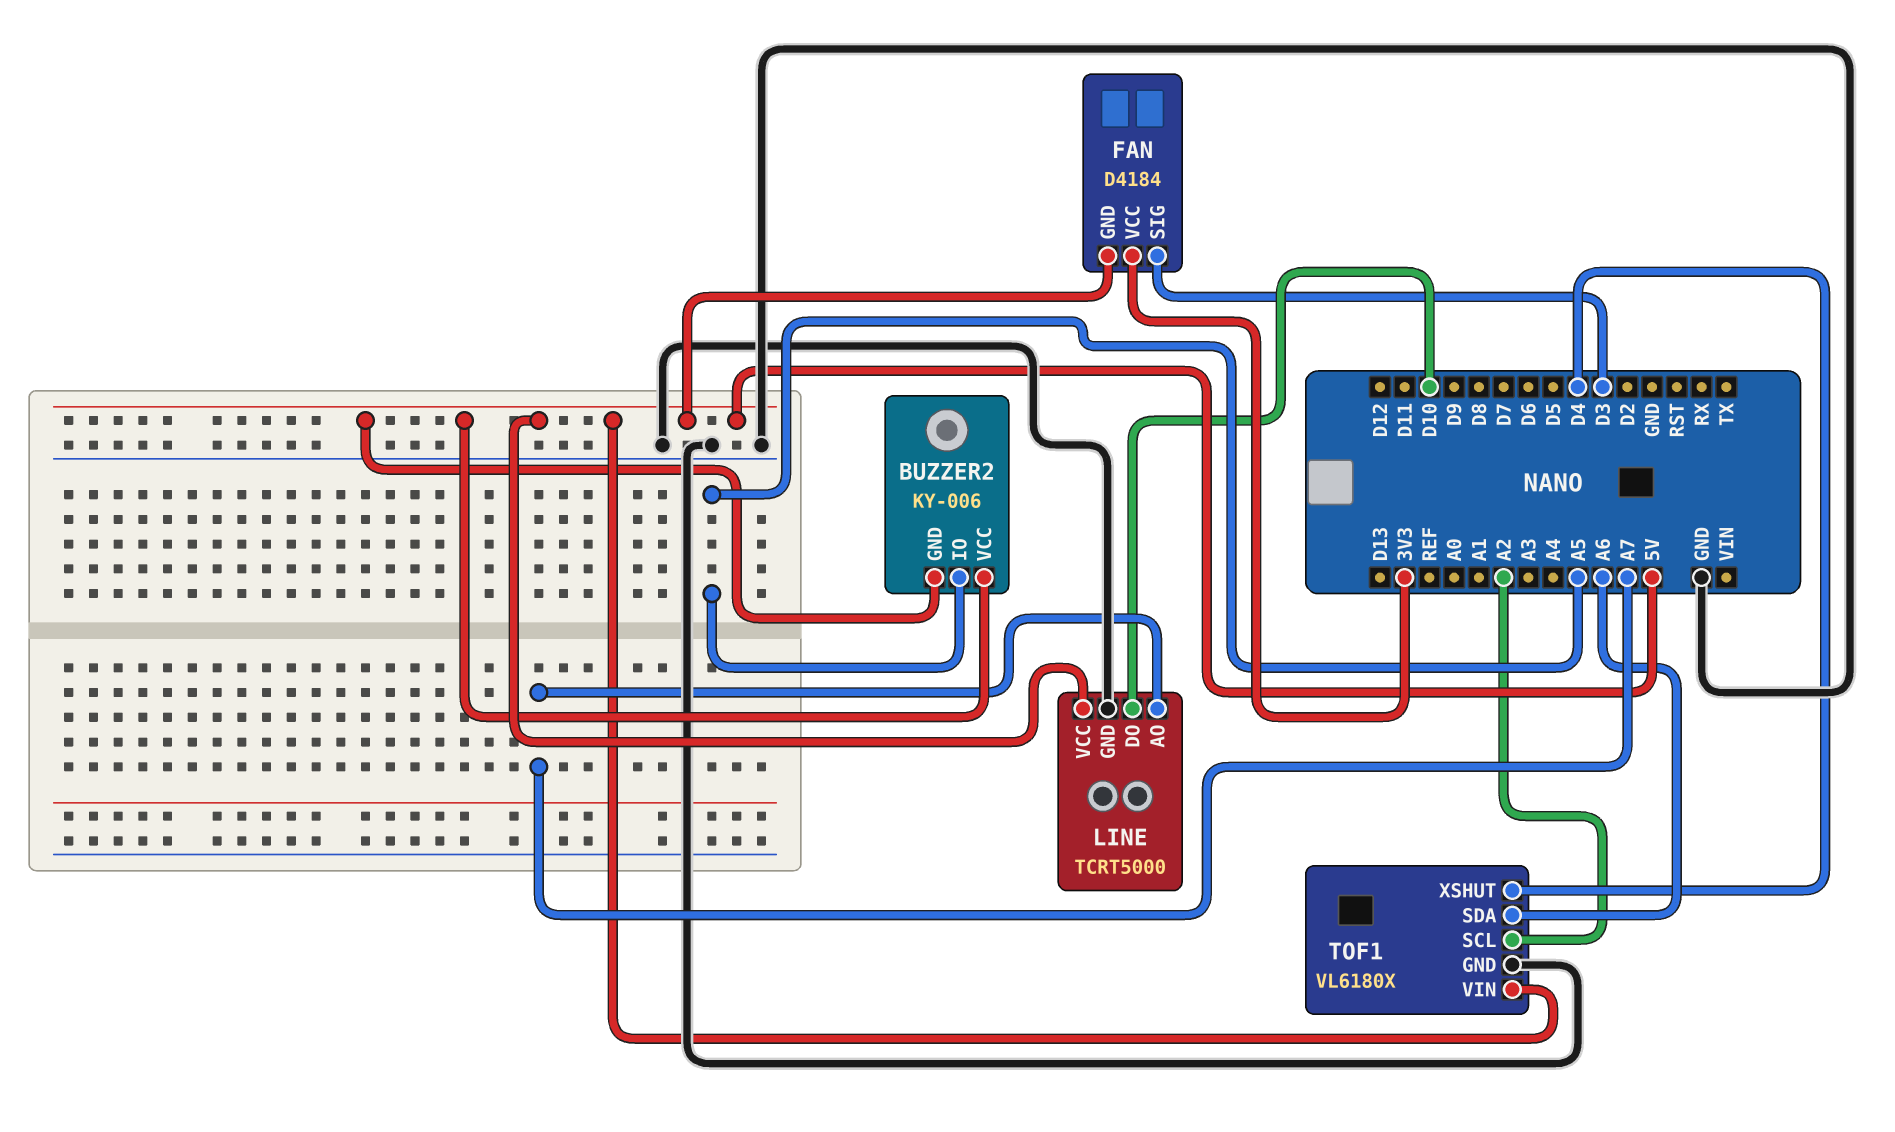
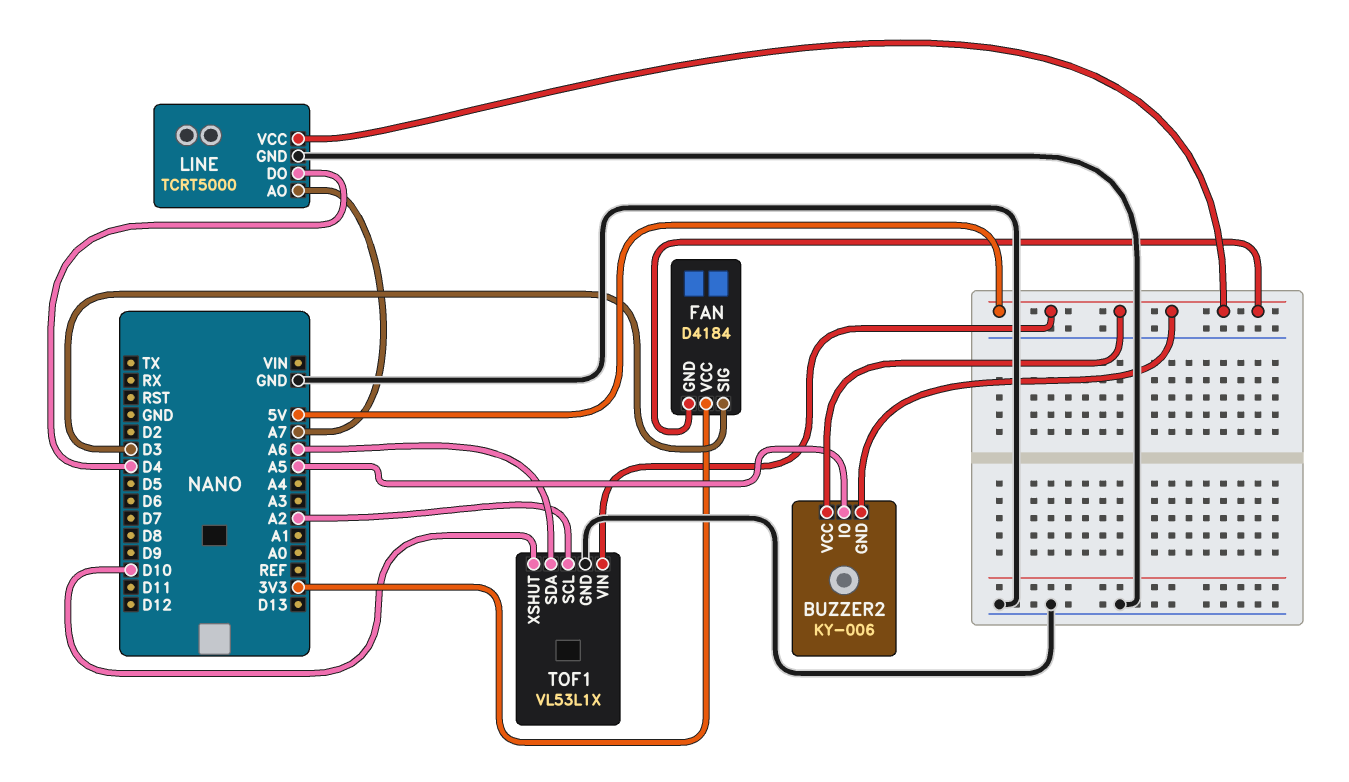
LINE pin DO: D10 -> D4
TOF1: VL6180X -> VL53L1X
TOF1 pin XSHUT: D4 -> D10

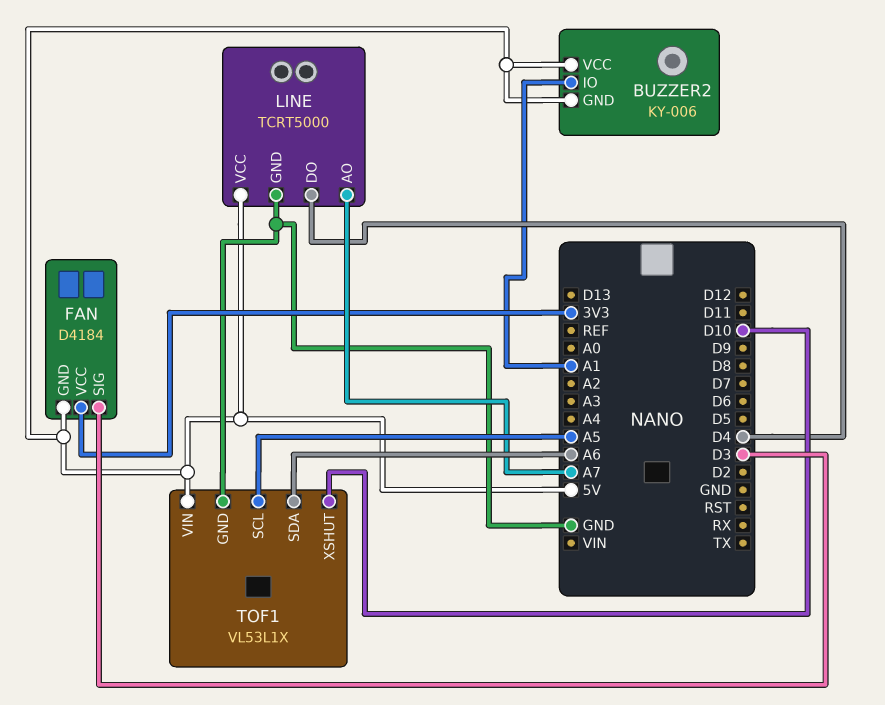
BUZZER2 pin IO: A5 -> A1
TOF1 pin SCL: A2 -> A5

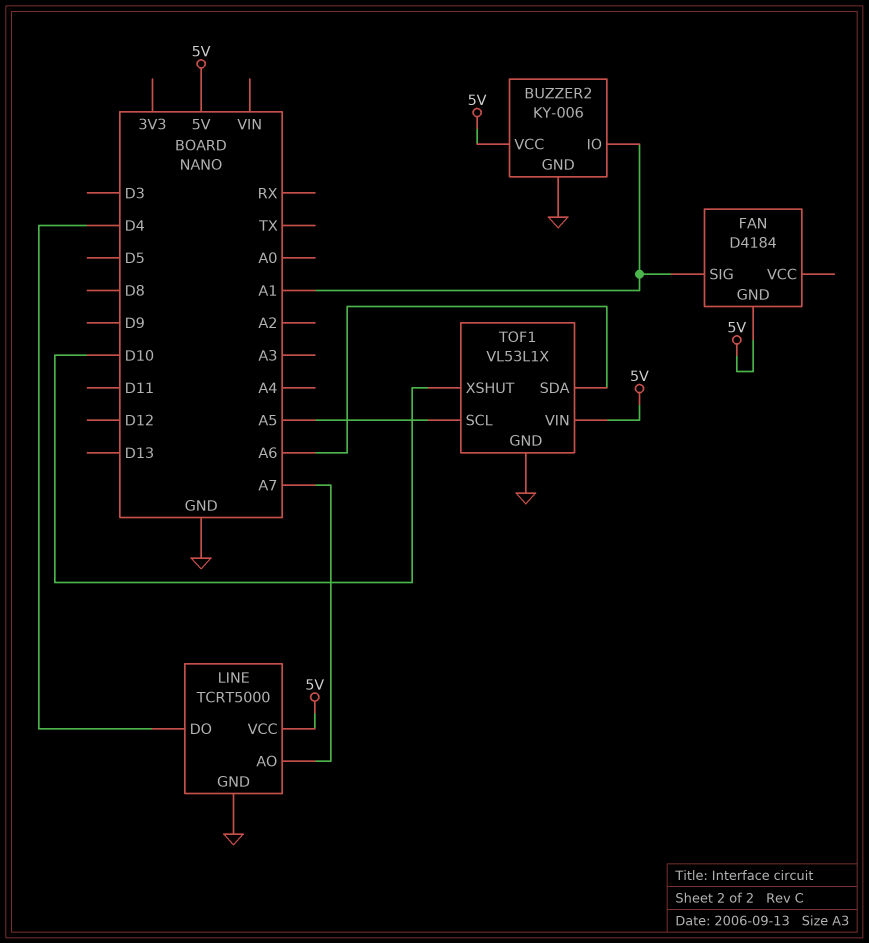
BUZZER2 pin GND: 5V -> GND
FAN pin SIG: D3 -> A1
FAN pin VCC: 3V3 -> none

